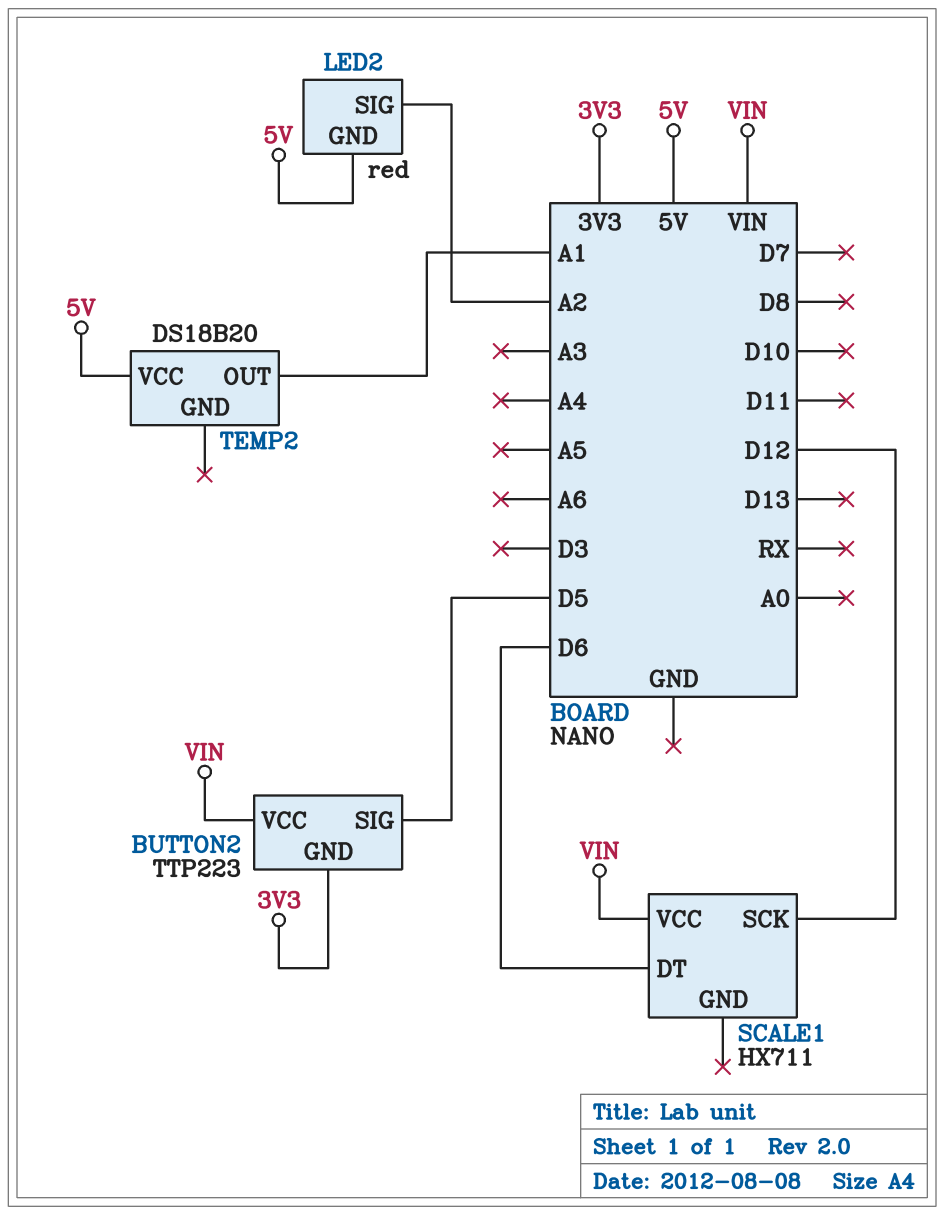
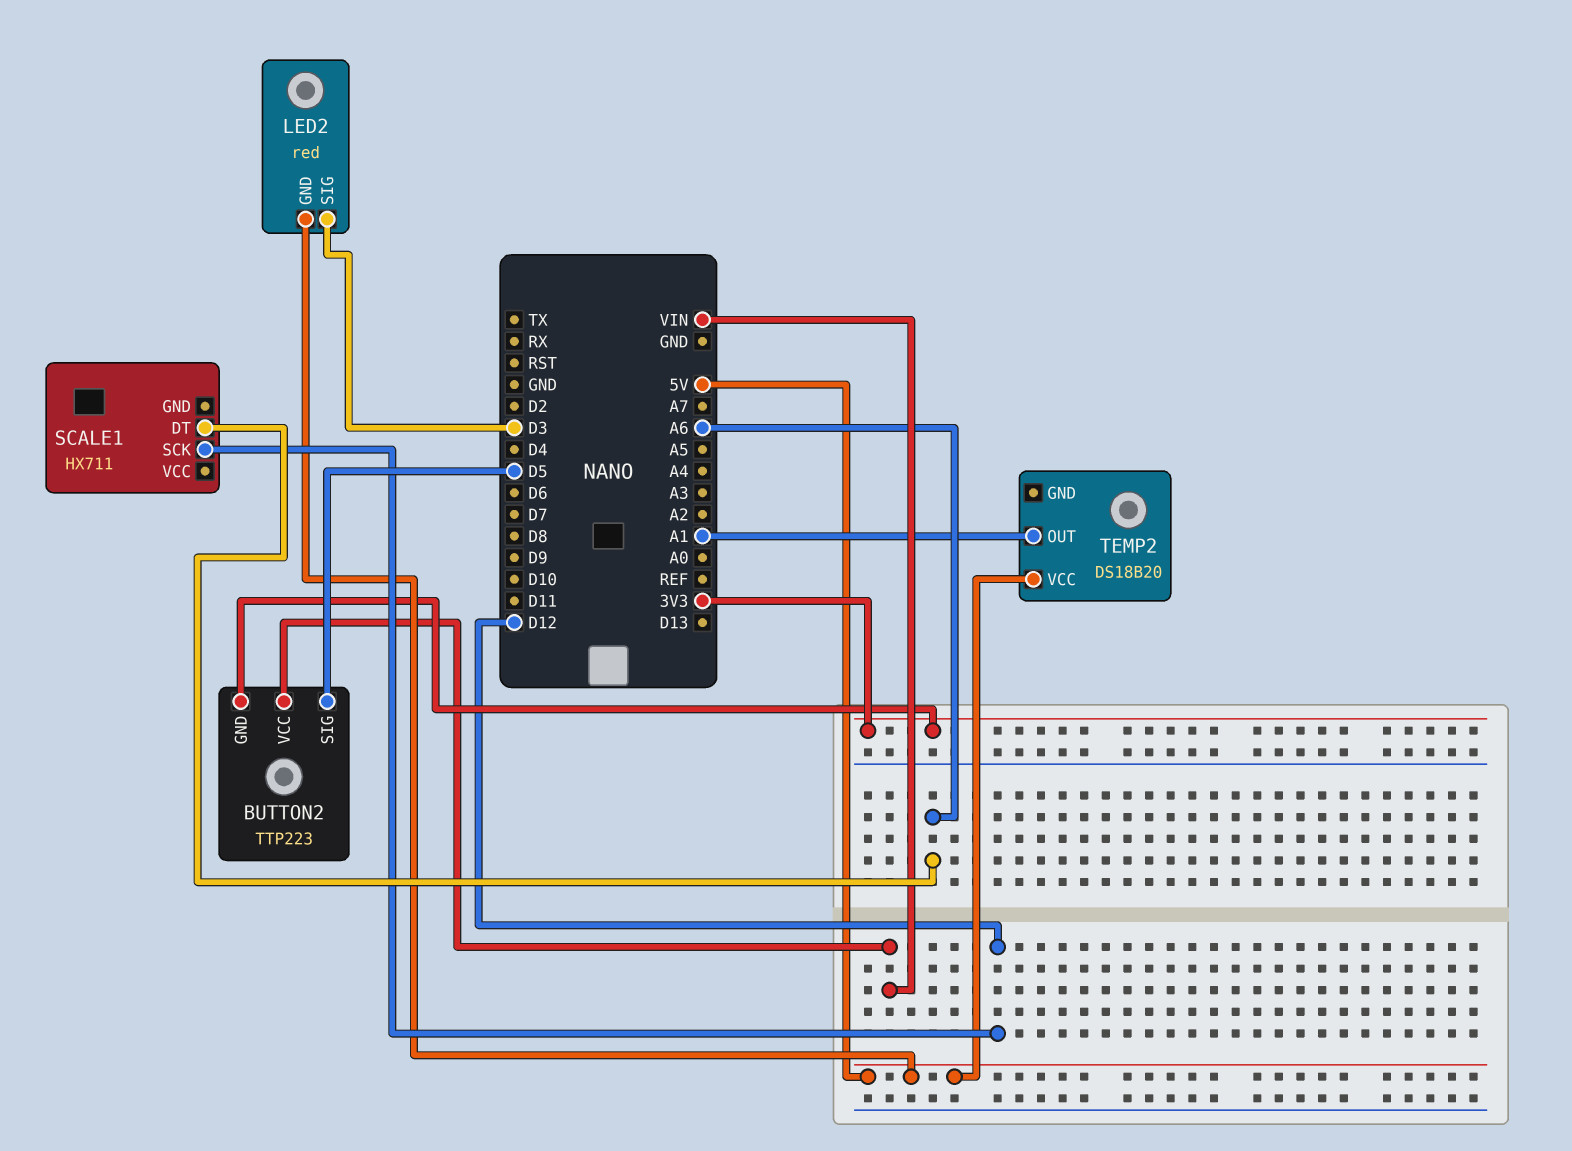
LED2 pin SIG: A2 -> D3
SCALE1 pin DT: D6 -> A6
SCALE1 pin VCC: VIN -> none

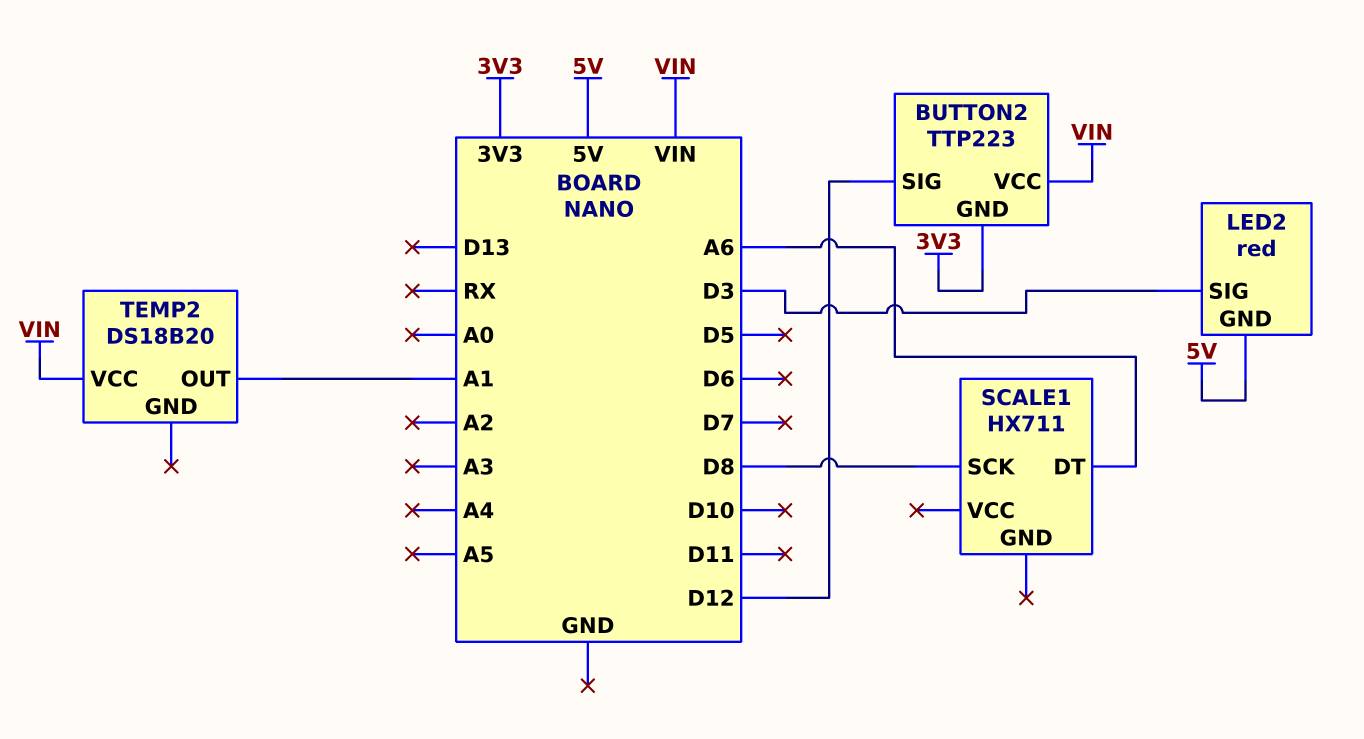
BUTTON2 pin SIG: D5 -> D12
SCALE1 pin SCK: D12 -> D8
TEMP2 pin VCC: 5V -> VIN

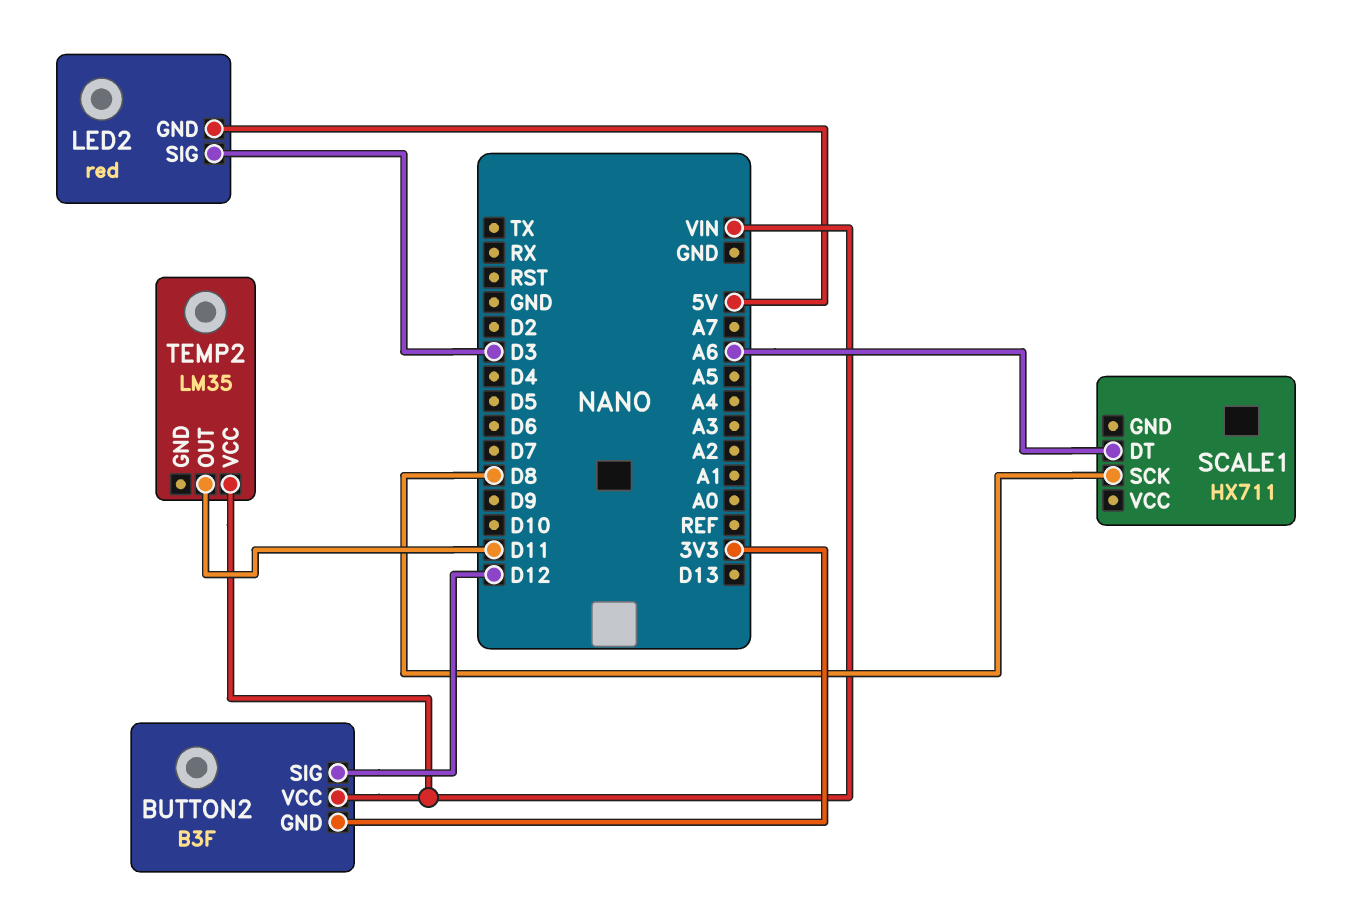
BUTTON2: TTP223 -> B3F
TEMP2: DS18B20 -> LM35
TEMP2 pin OUT: A1 -> D11

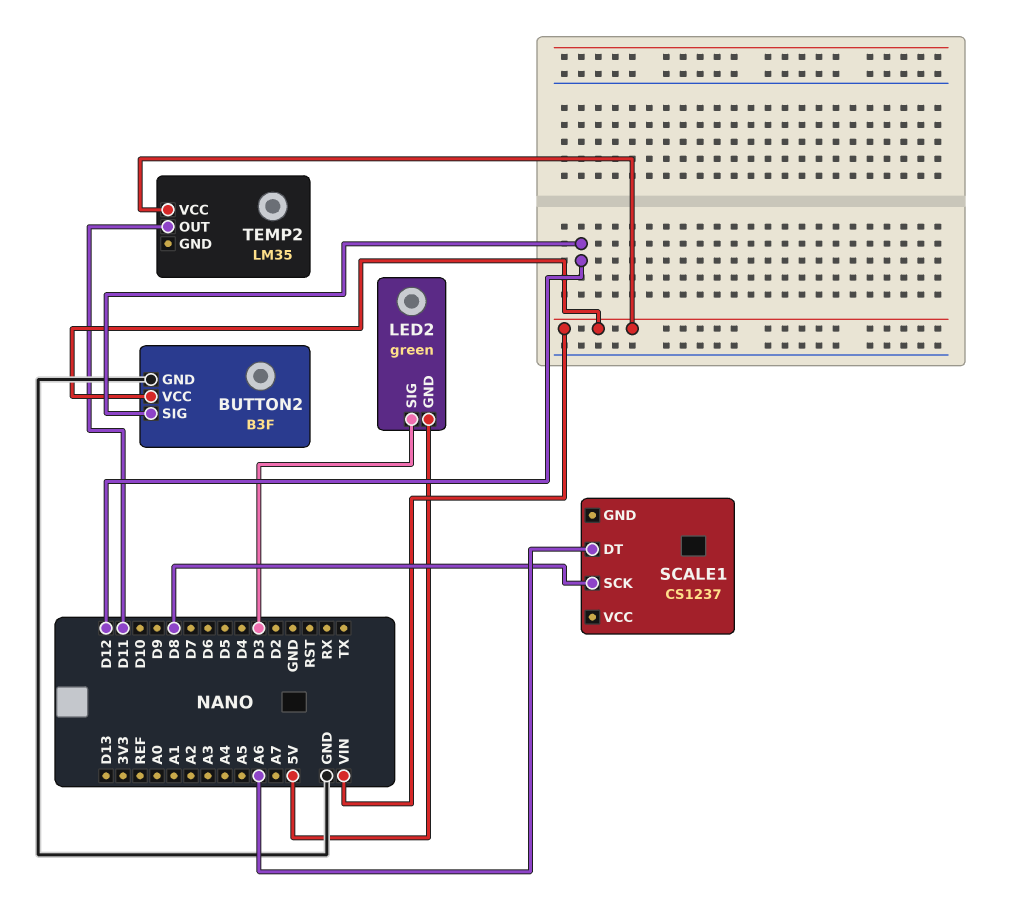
BUTTON2 pin GND: 3V3 -> GND
LED2: red -> green
SCALE1: HX711 -> CS1237

